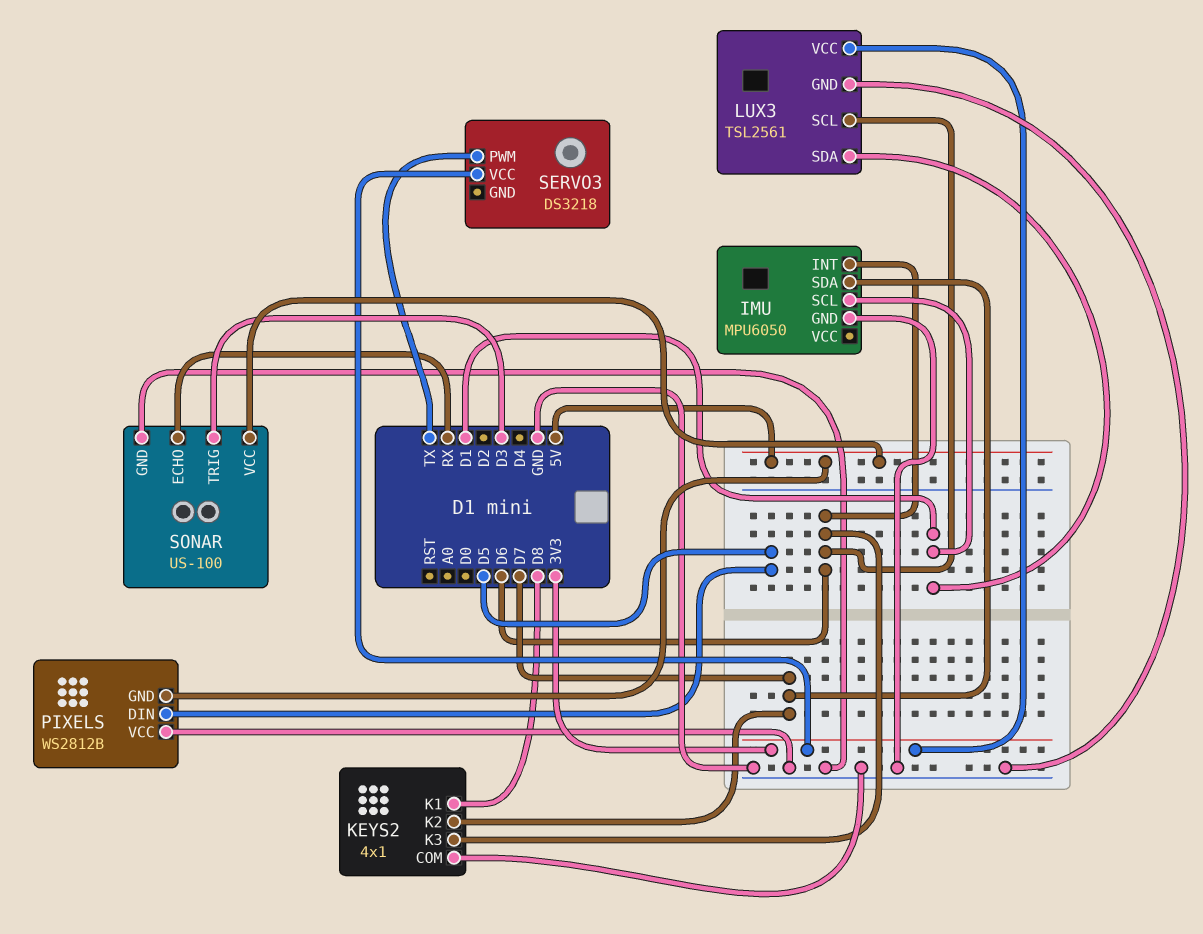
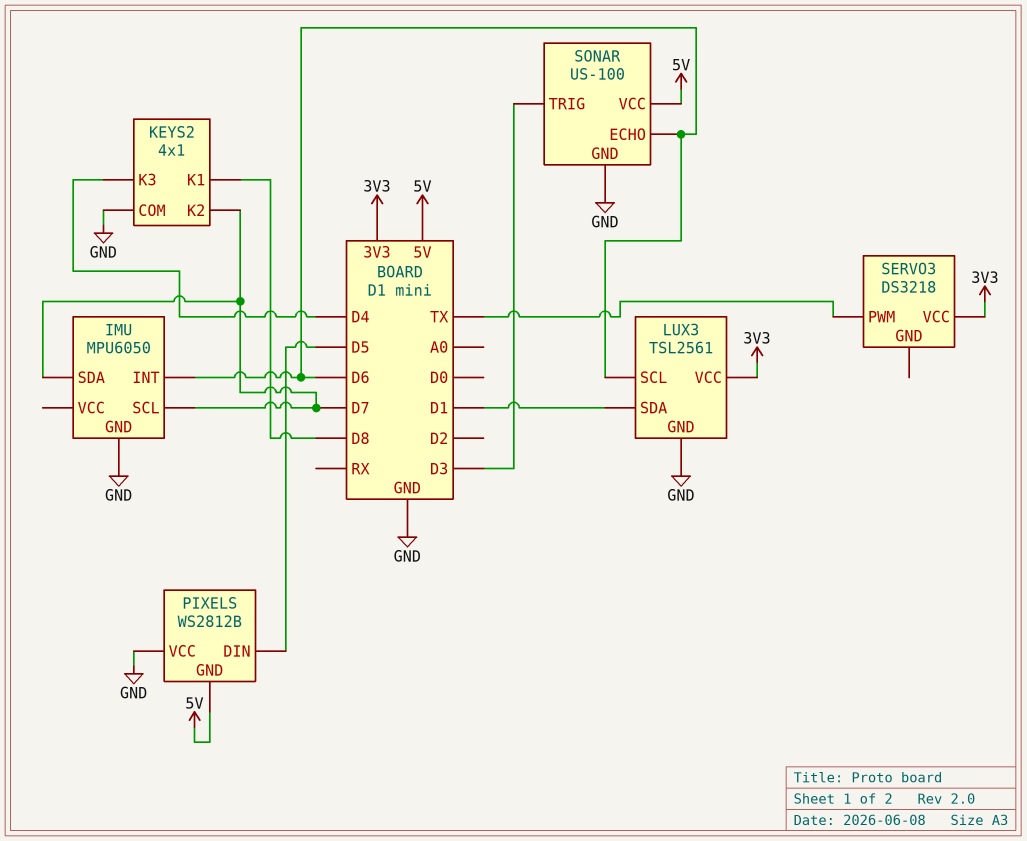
IMU pin SCL: D1 -> D7
KEYS2 pin K3: D6 -> D4
SONAR pin ECHO: RX -> D6

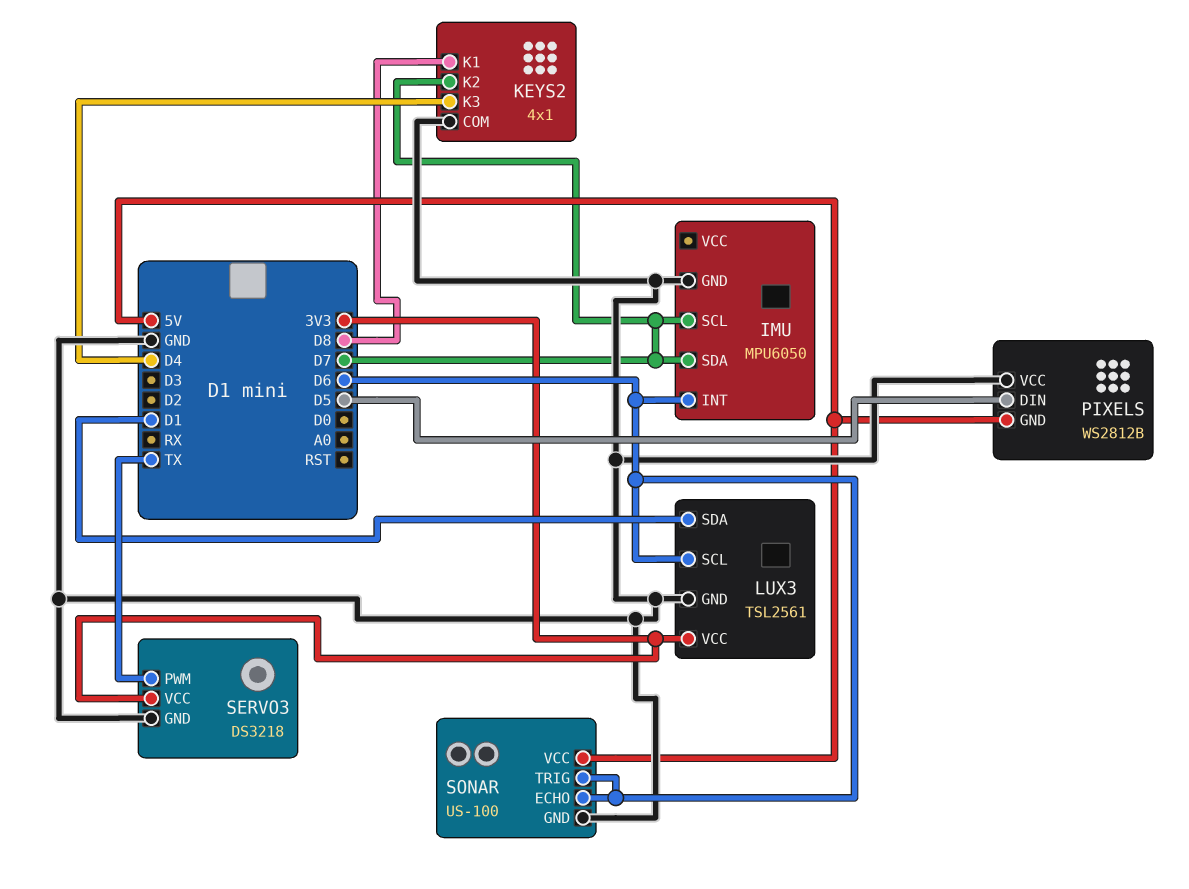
SERVO3 pin GND: none -> GND
SONAR pin TRIG: D3 -> D6

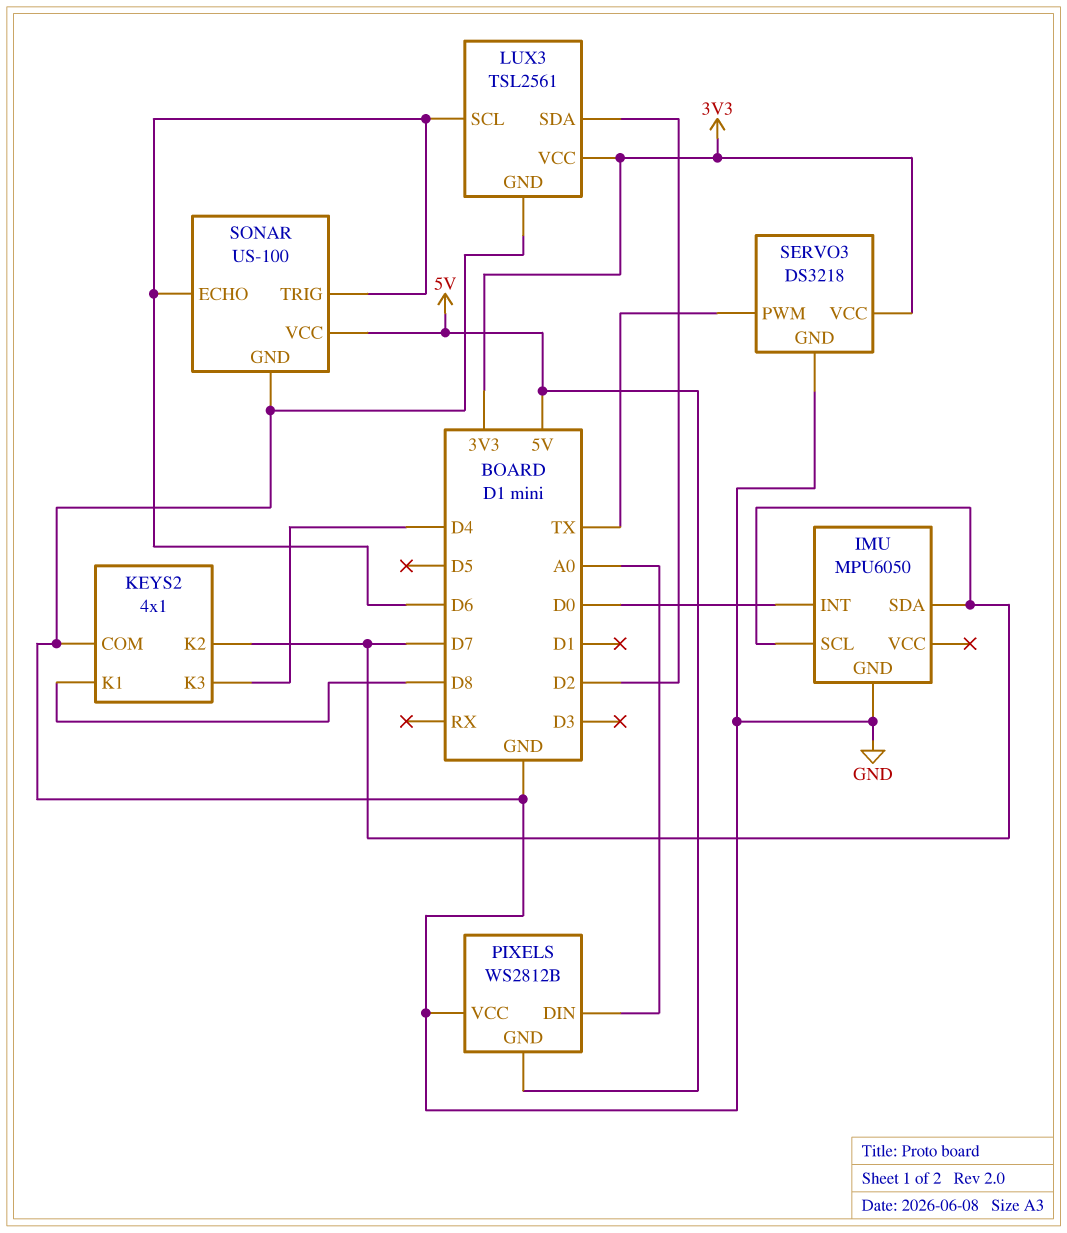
IMU pin INT: D6 -> D0
LUX3 pin SDA: D1 -> D2
PIXELS pin DIN: D5 -> A0

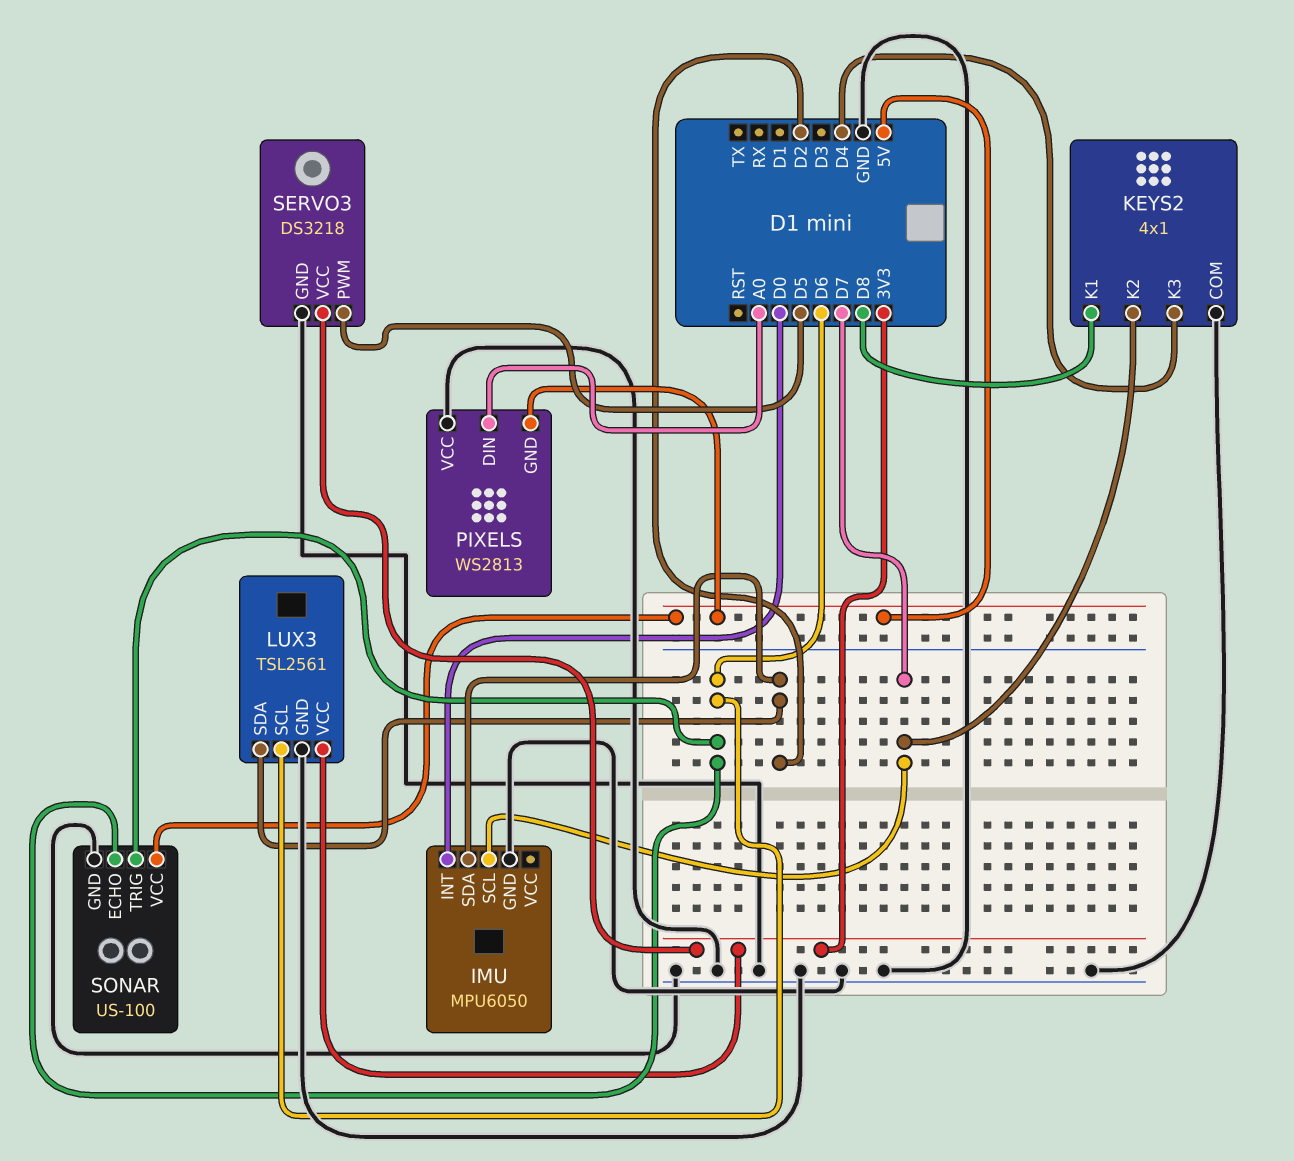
IMU pin SDA: D7 -> D2
PIXELS: WS2812B -> WS2813
SERVO3 pin PWM: TX -> D5

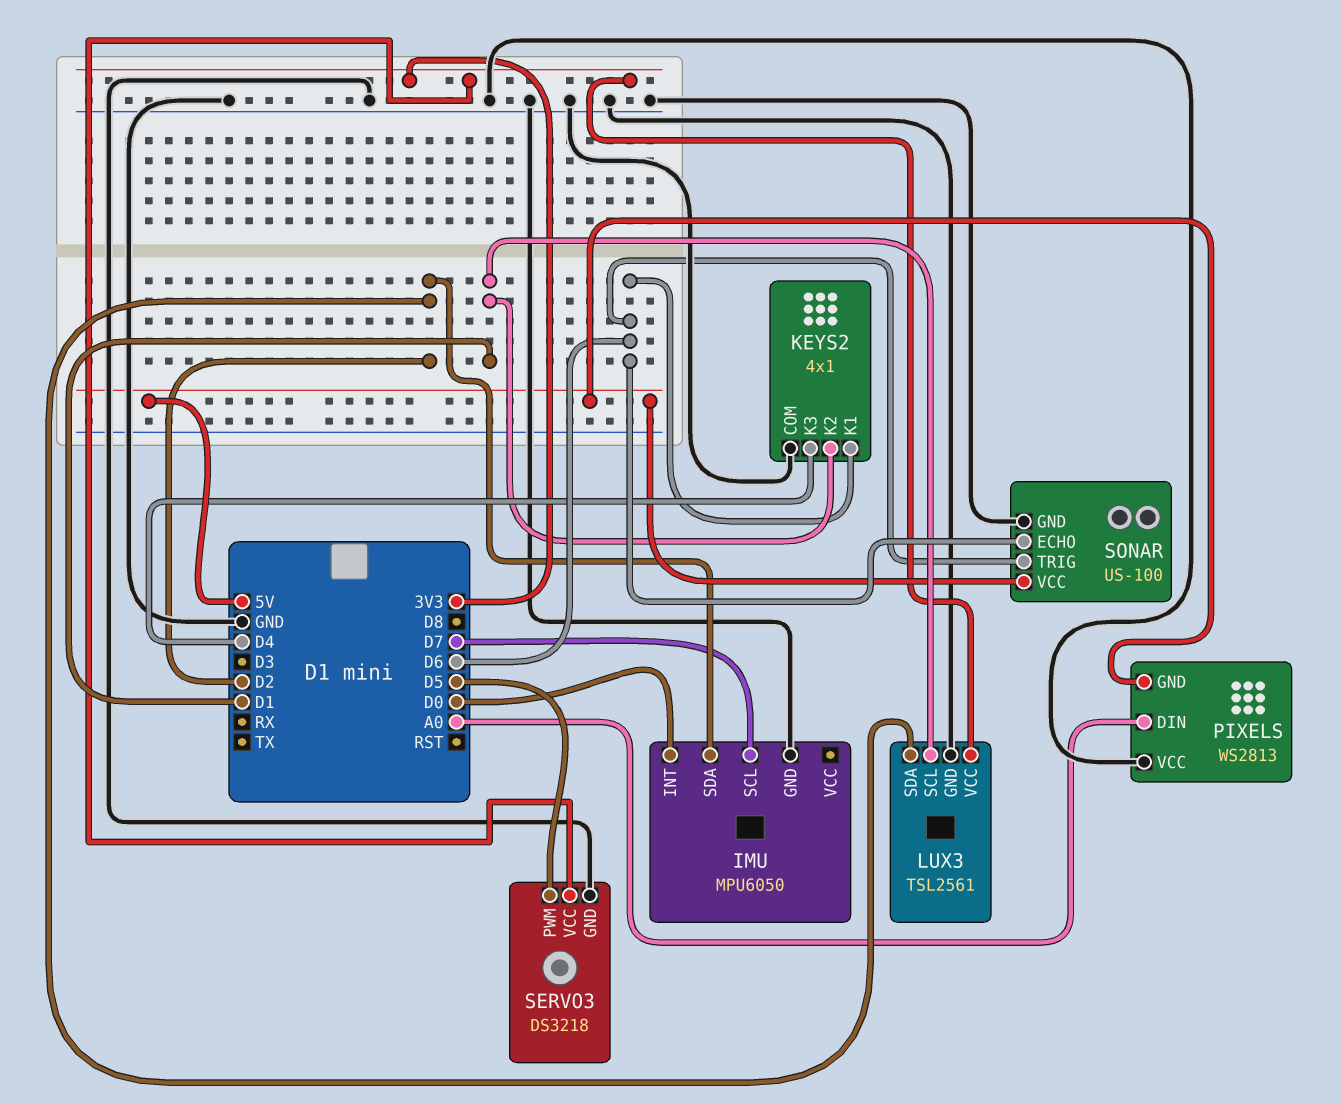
KEYS2 pin K1: D8 -> D6
KEYS2 pin K2: D7 -> D1
LUX3 pin SCL: D6 -> D1

